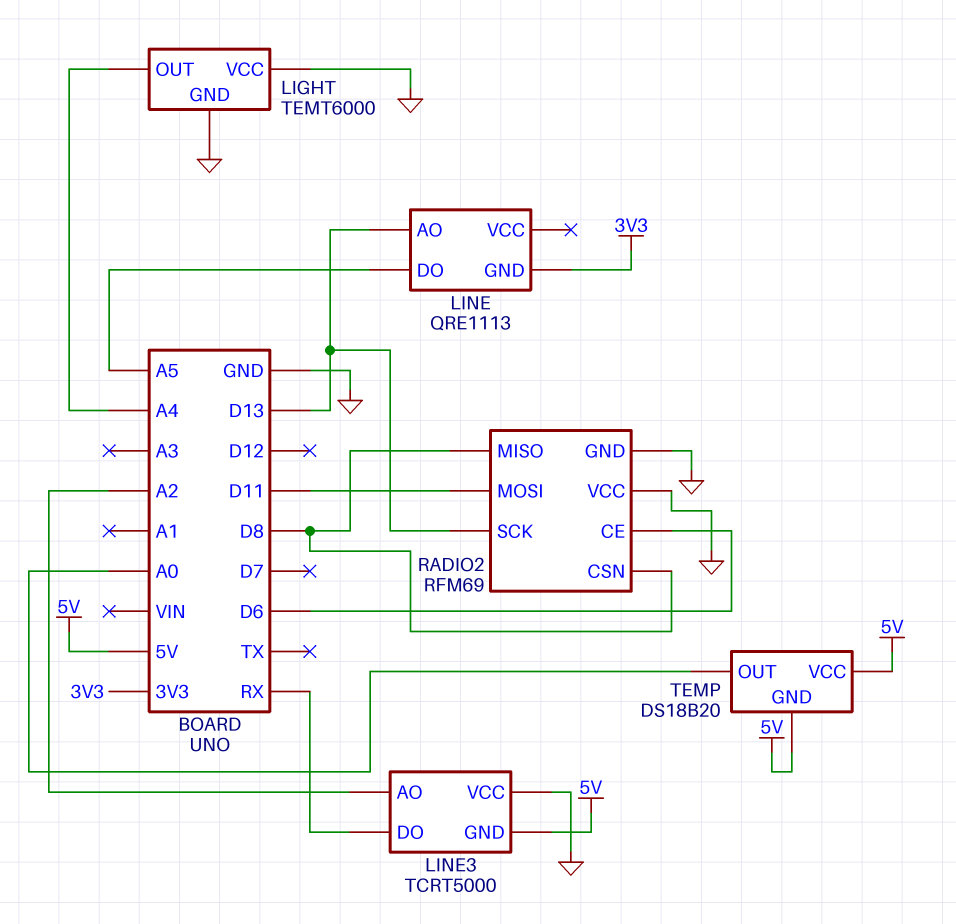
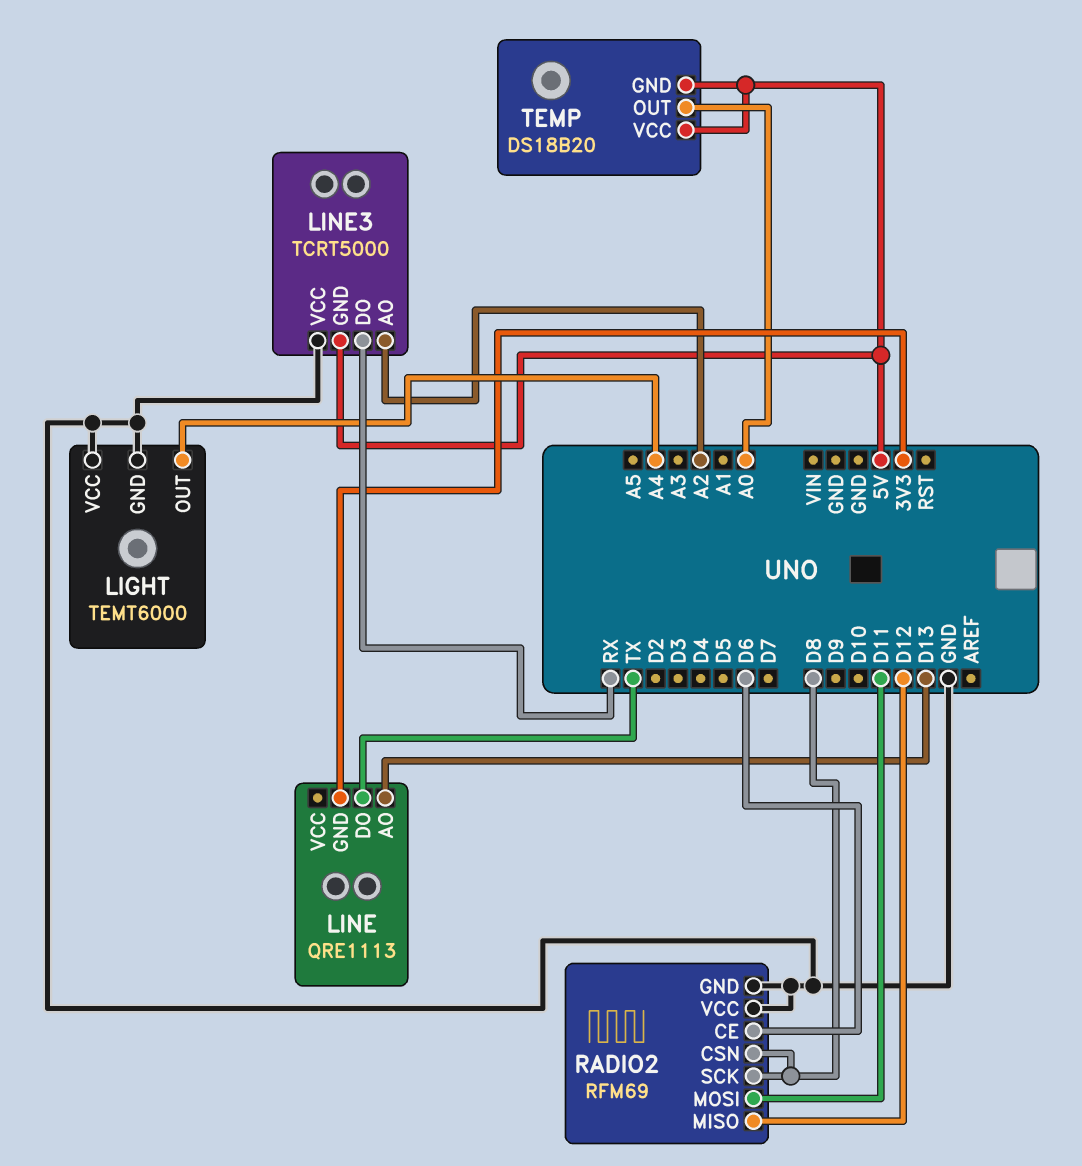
LINE pin DO: A5 -> TX
RADIO2 pin MISO: D8 -> D12
RADIO2 pin SCK: D13 -> D8

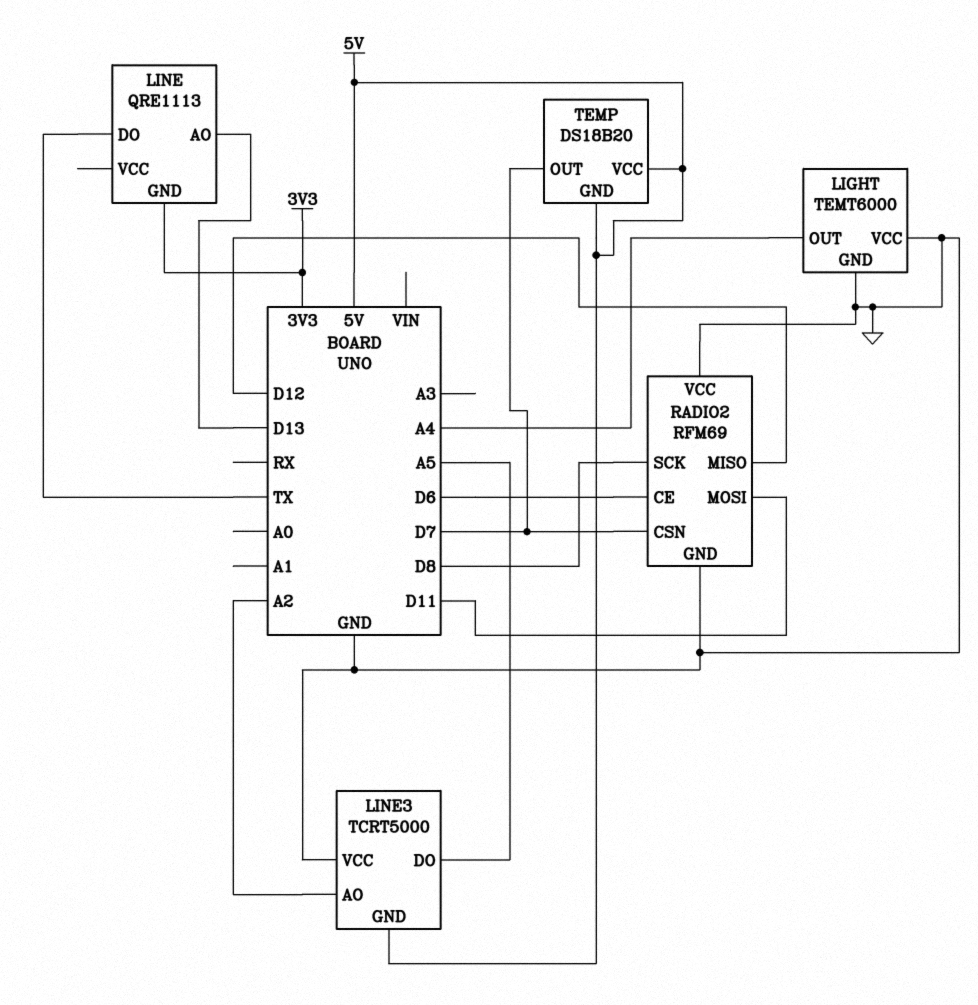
LINE3 pin DO: RX -> A5
RADIO2 pin CSN: D8 -> D7
TEMP pin OUT: A0 -> D7

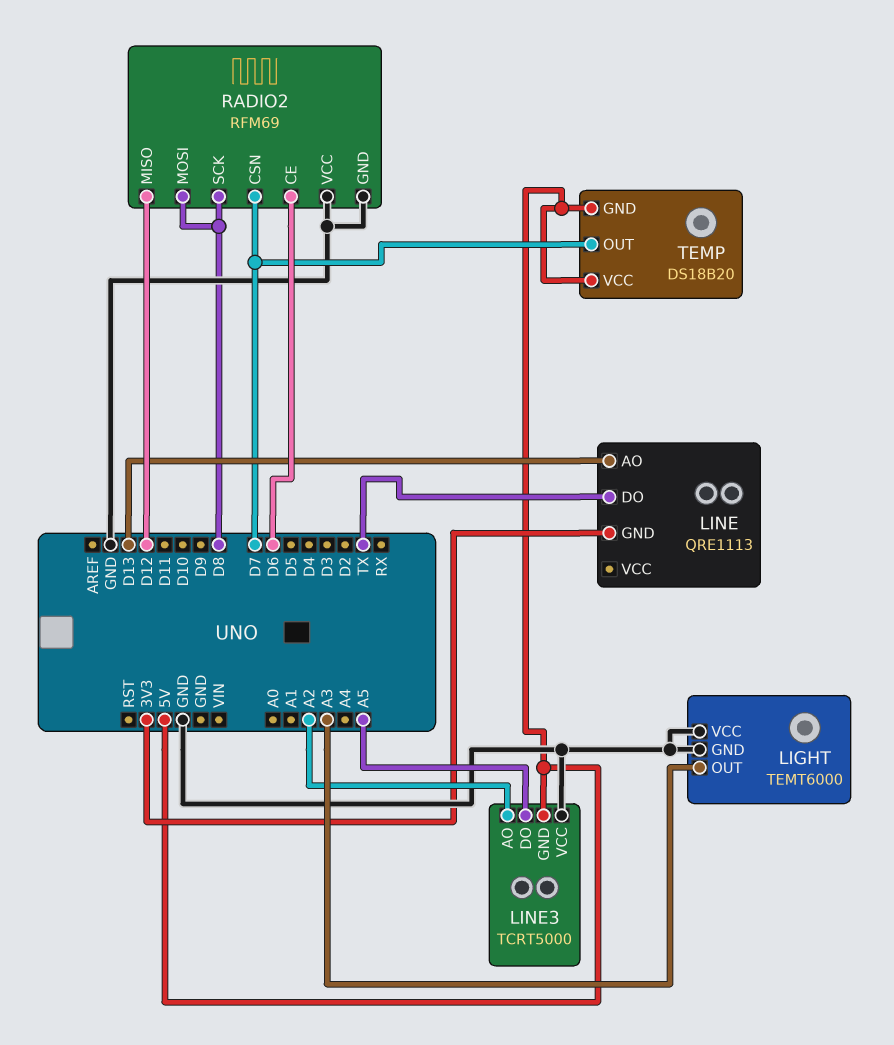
LIGHT pin OUT: A4 -> A3
RADIO2 pin MOSI: D11 -> D8

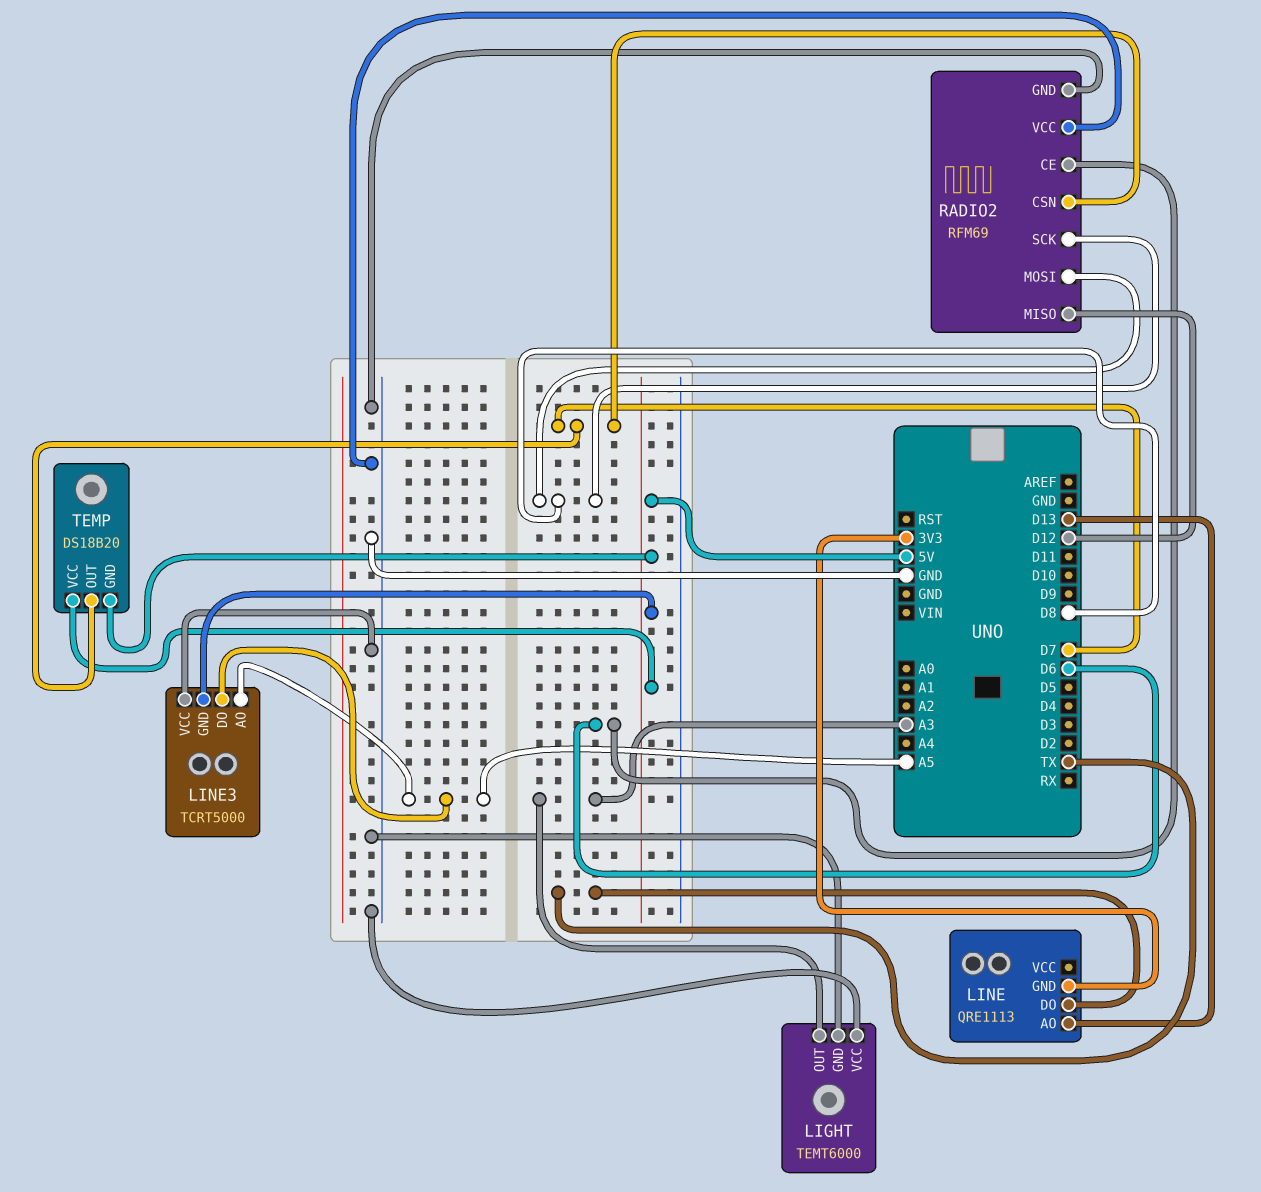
LINE3 pin AO: A2 -> A5

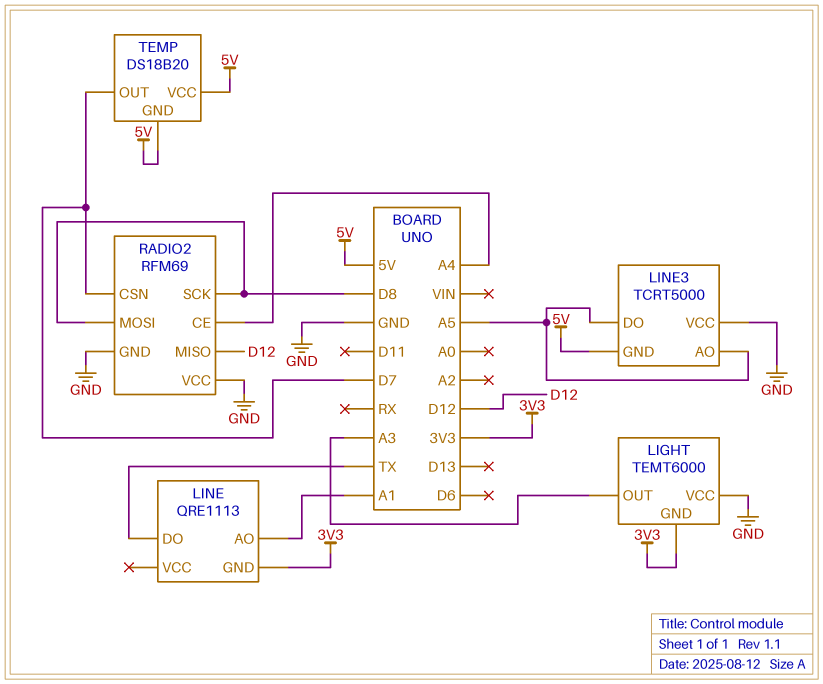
LIGHT pin GND: GND -> 3V3
LINE pin AO: D13 -> A1
RADIO2 pin CE: D6 -> A4

